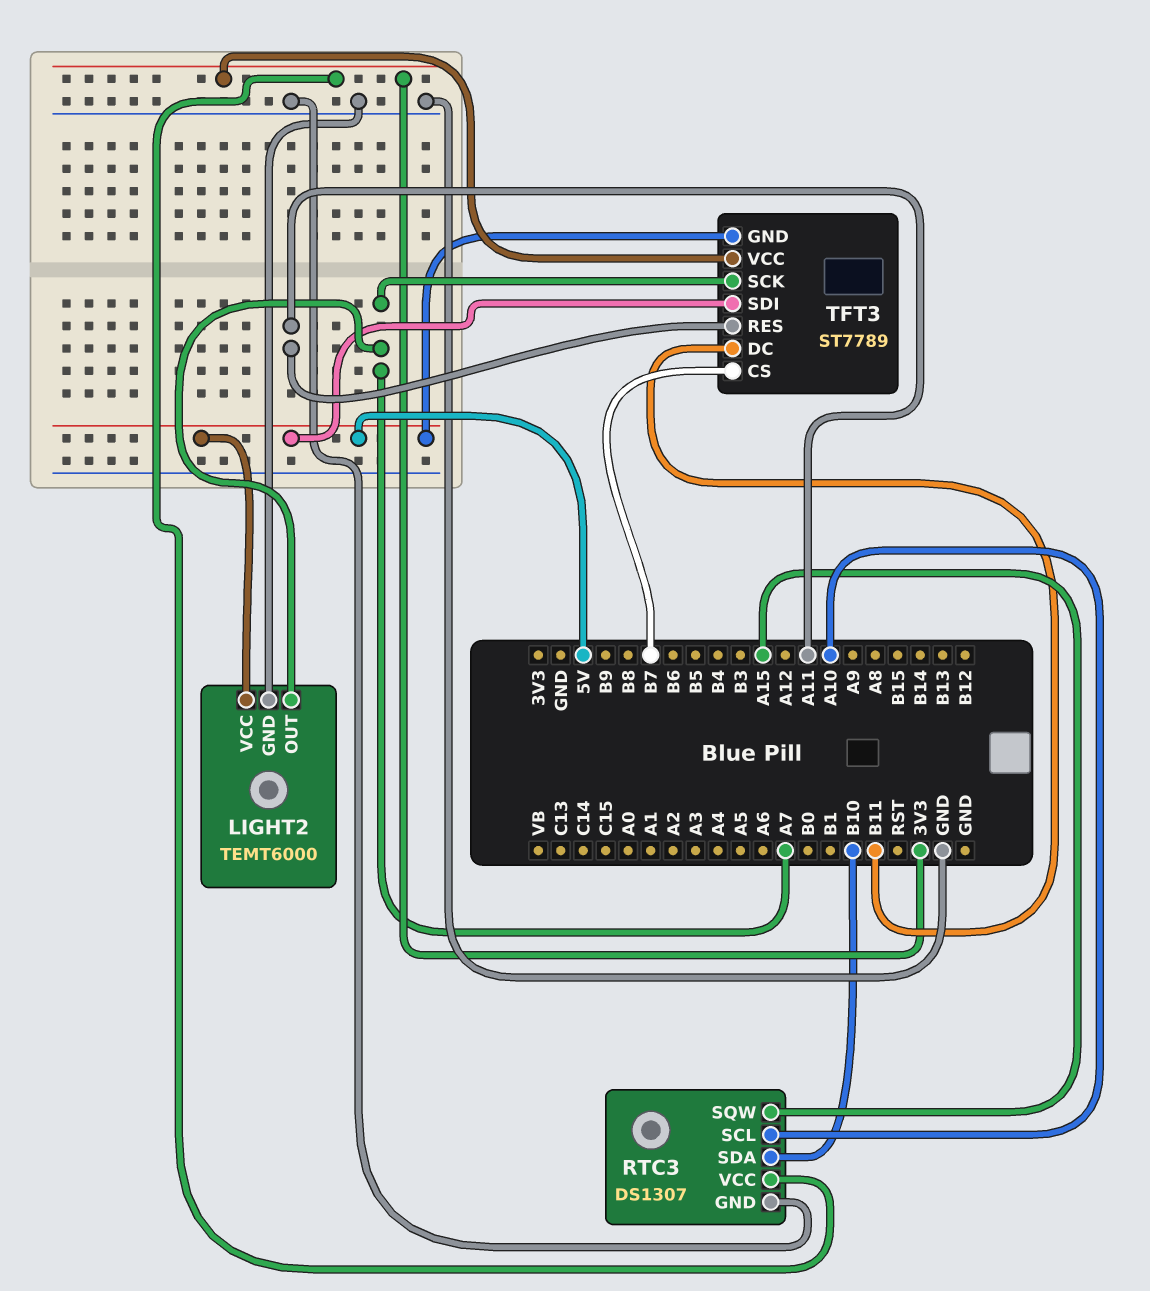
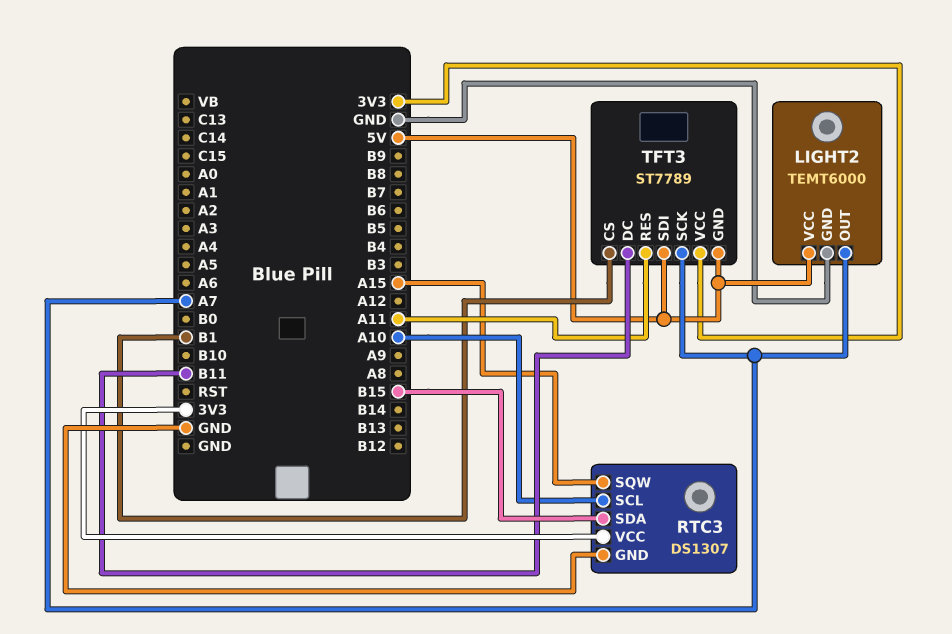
RTC3 pin SDA: B10 -> B15
TFT3 pin CS: B7 -> B1

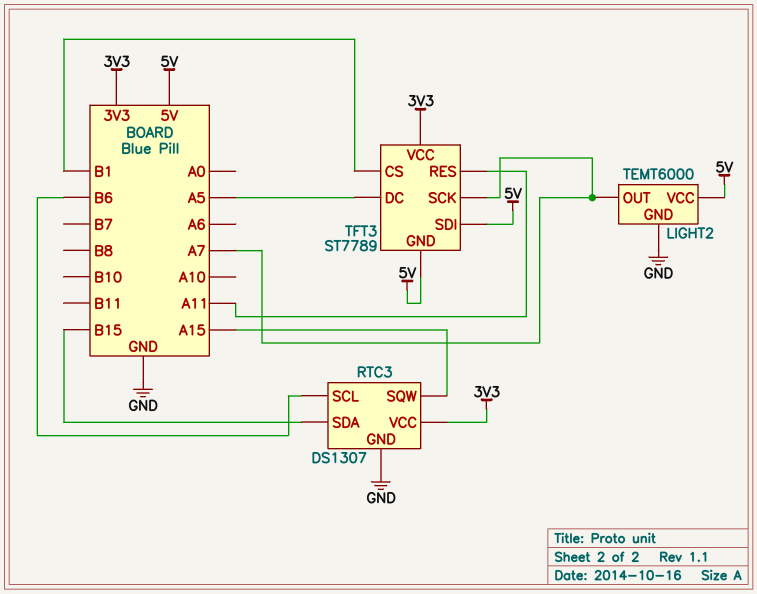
RTC3 pin SCL: A10 -> B6
TFT3 pin DC: B11 -> A5

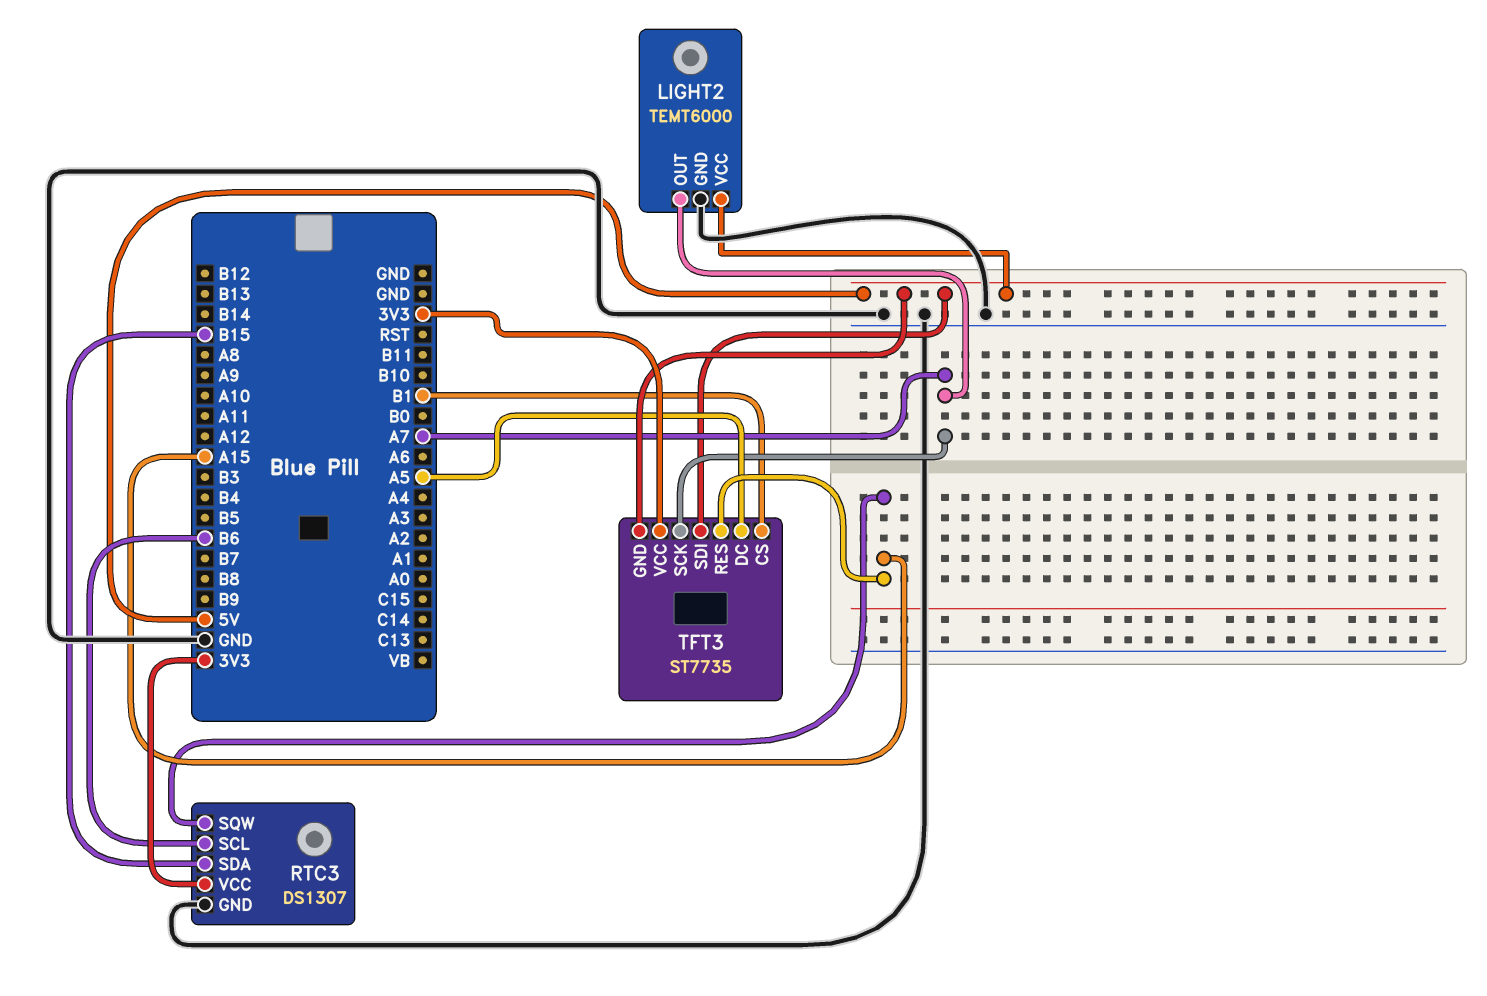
TFT3: ST7789 -> ST7735
TFT3 pin RES: A11 -> A15

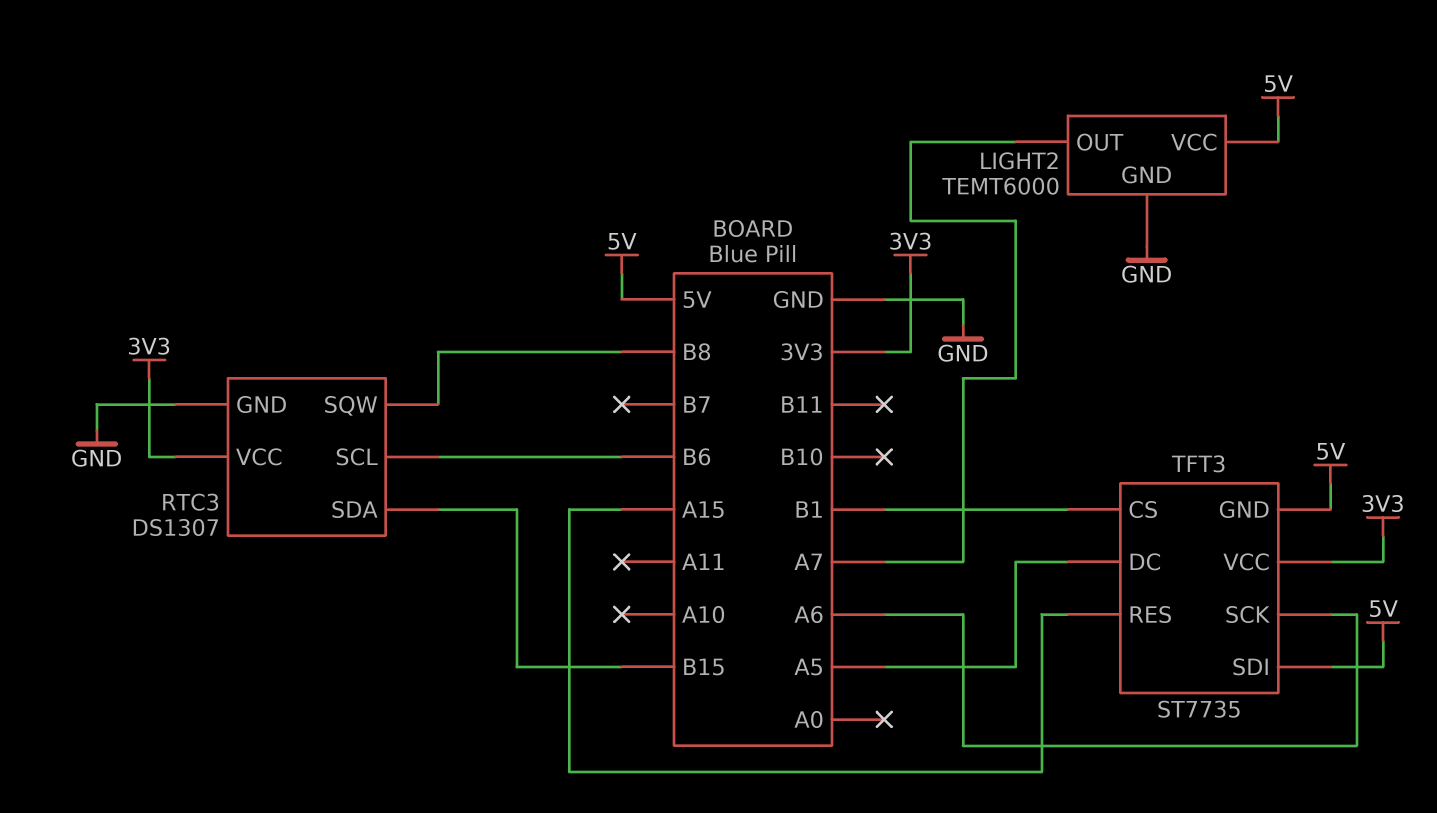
RTC3 pin SQW: A15 -> B8
TFT3 pin SCK: A7 -> A6

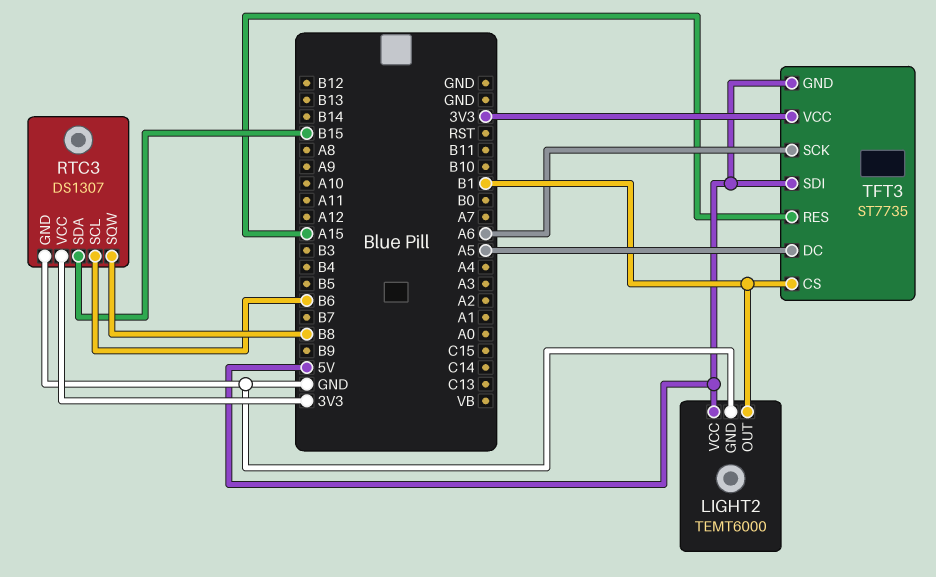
LIGHT2 pin OUT: A7 -> B1

